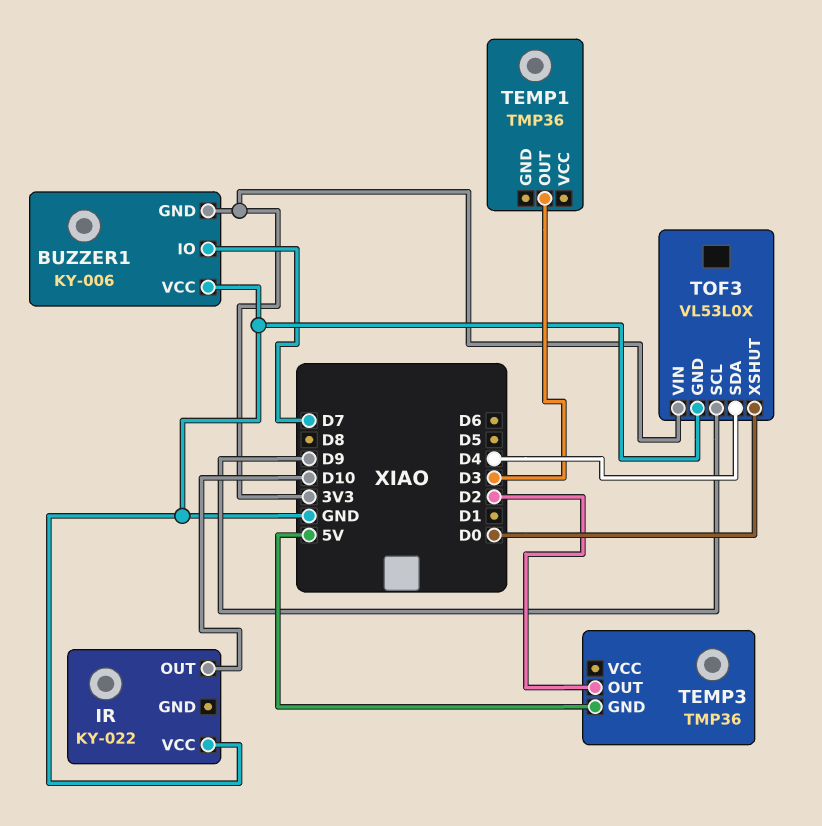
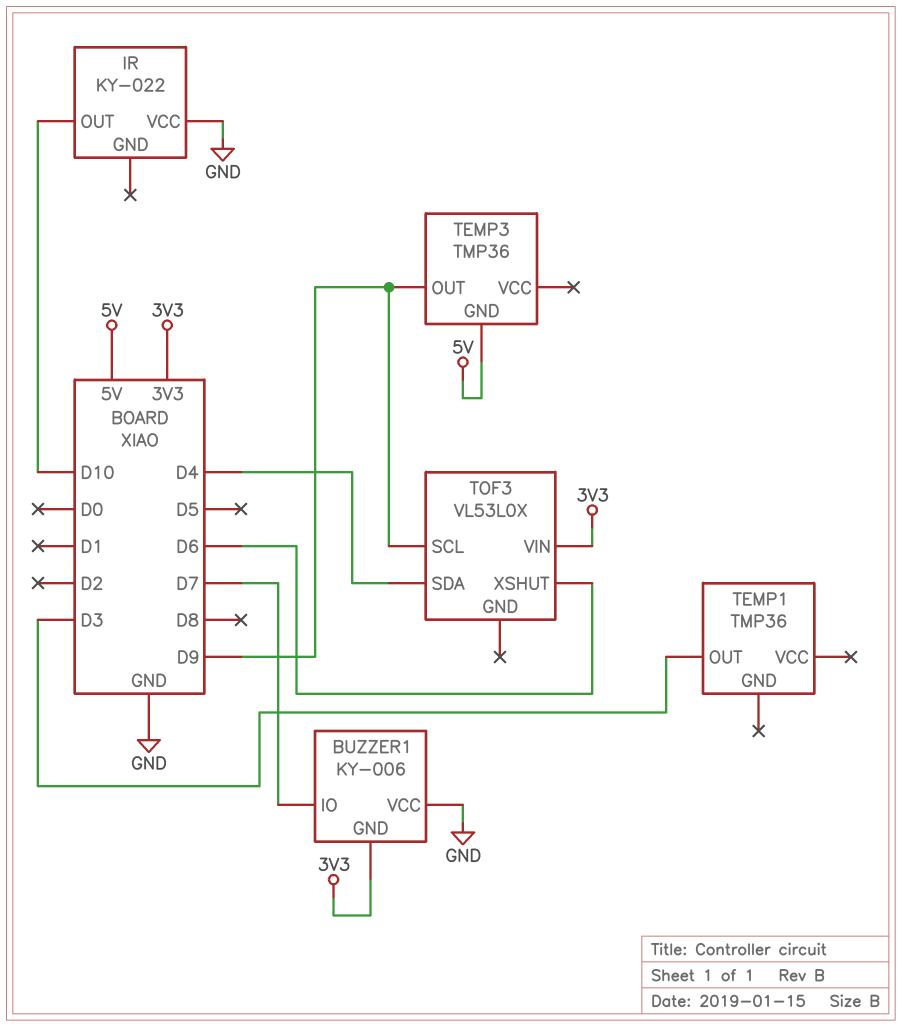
TEMP3 pin OUT: D2 -> D9
TOF3 pin GND: GND -> none
TOF3 pin XSHUT: D0 -> D6

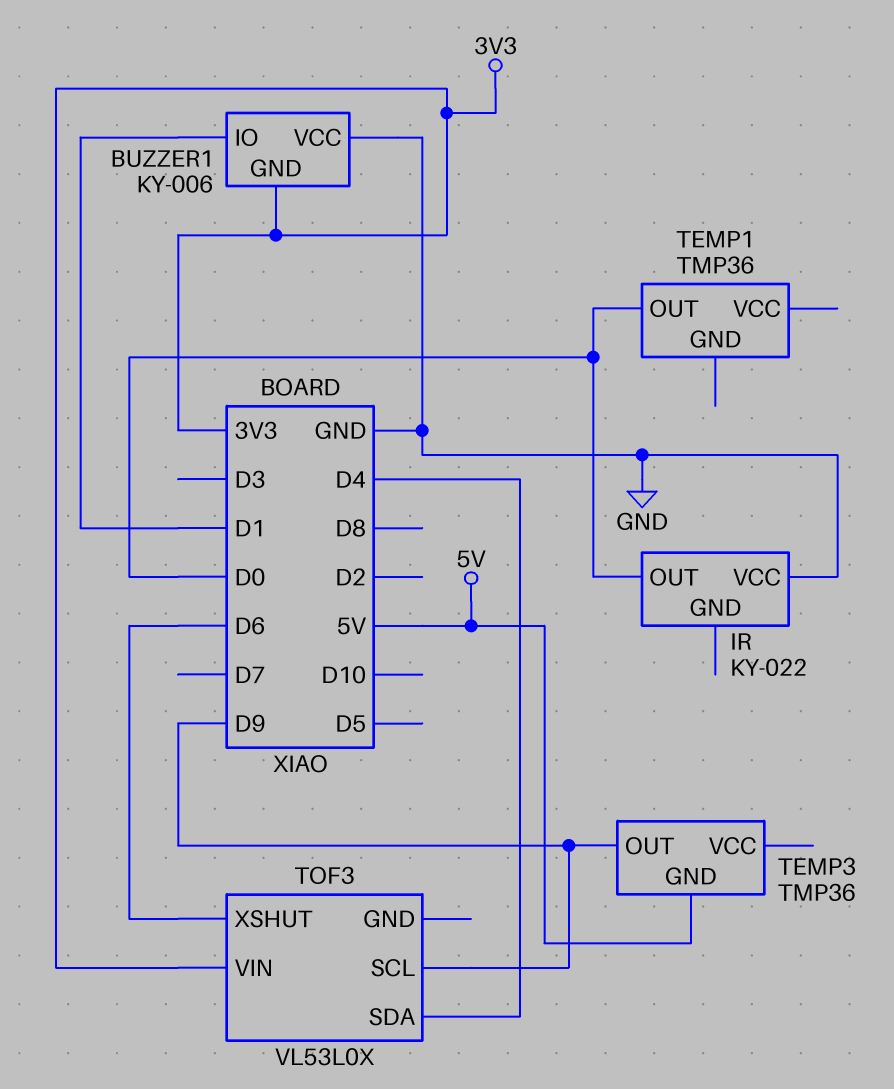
BUZZER1 pin IO: D7 -> D1
IR pin OUT: D10 -> D0
TEMP1 pin OUT: D3 -> D0

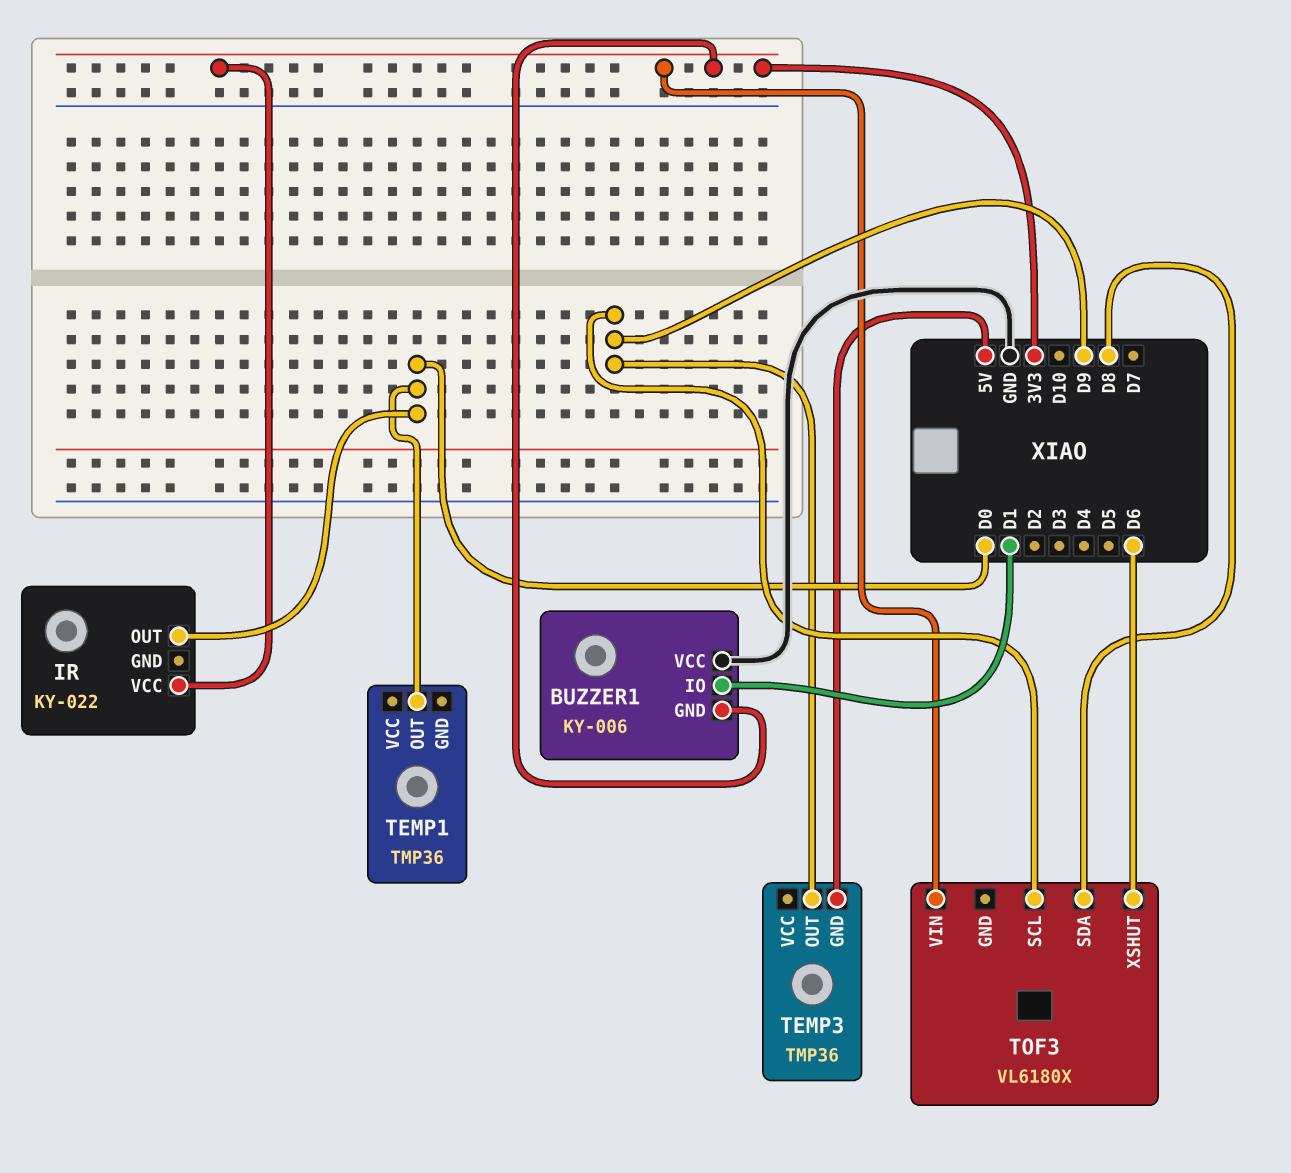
IR pin VCC: GND -> 3V3
TOF3: VL53L0X -> VL6180X
TOF3 pin SDA: D4 -> D8

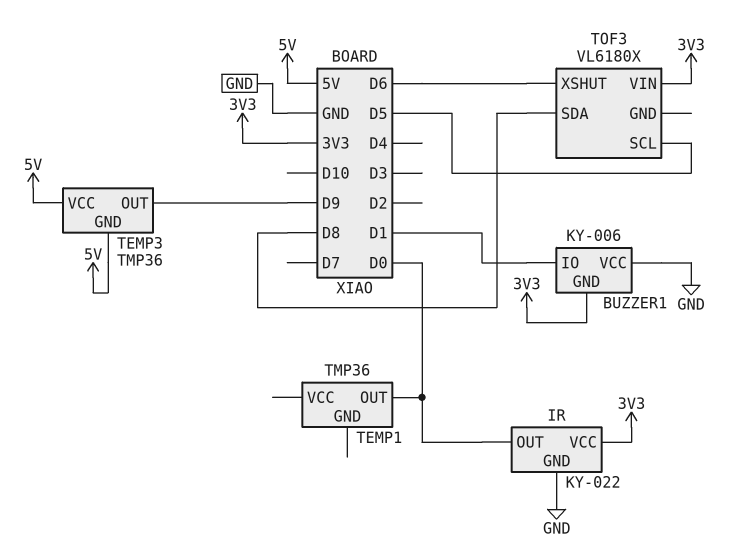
IR pin GND: none -> GND
TEMP3 pin VCC: none -> 5V
TOF3 pin SCL: D9 -> D5

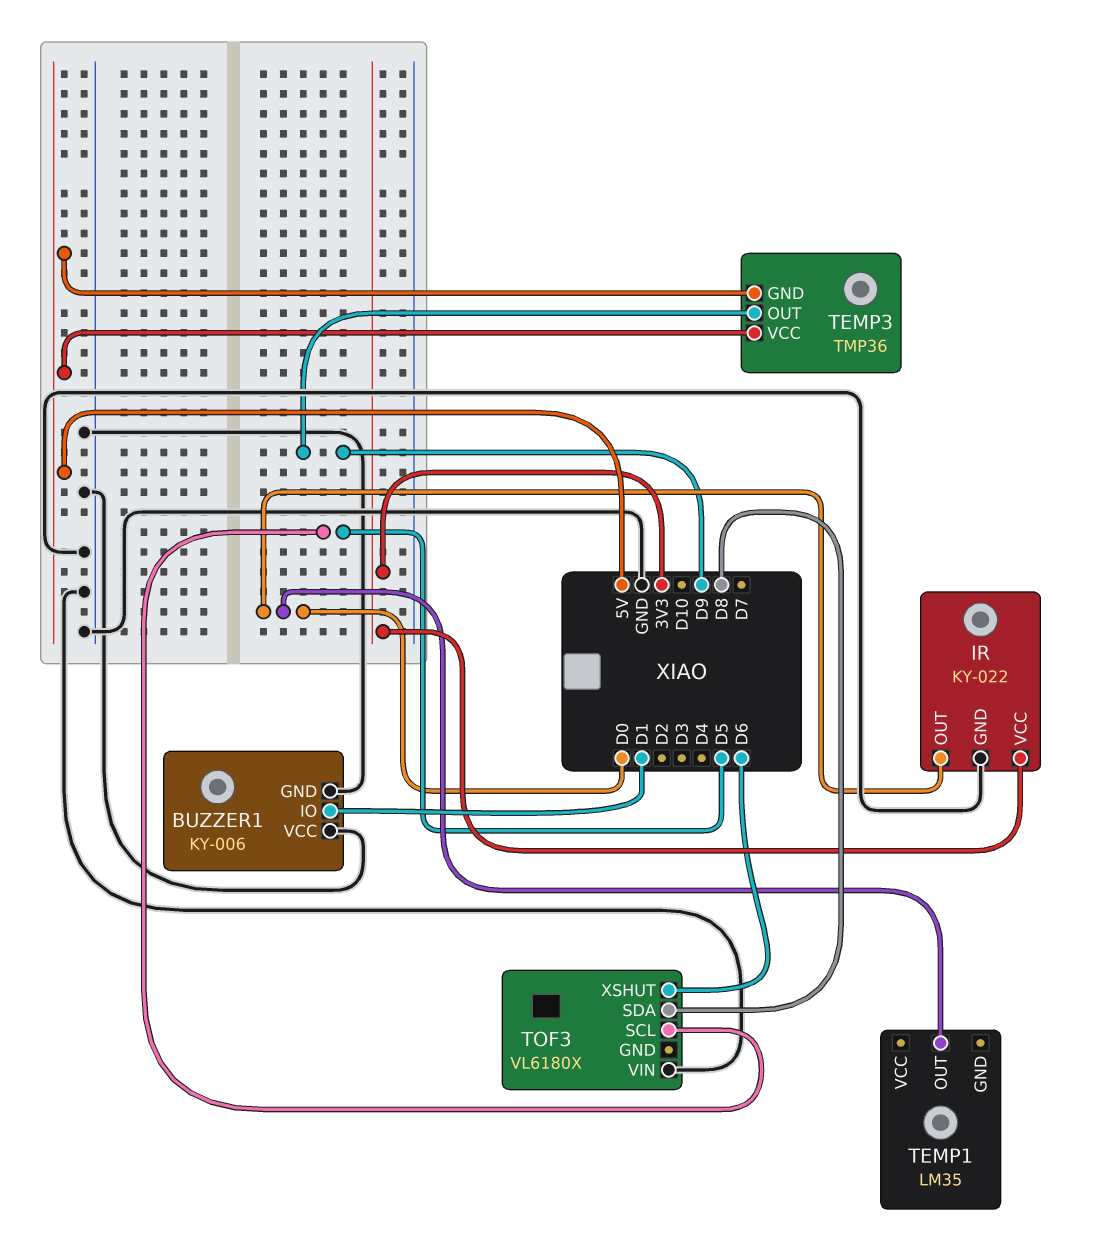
BUZZER1 pin GND: 3V3 -> GND
TEMP1: TMP36 -> LM35
TOF3 pin VIN: 3V3 -> GND

